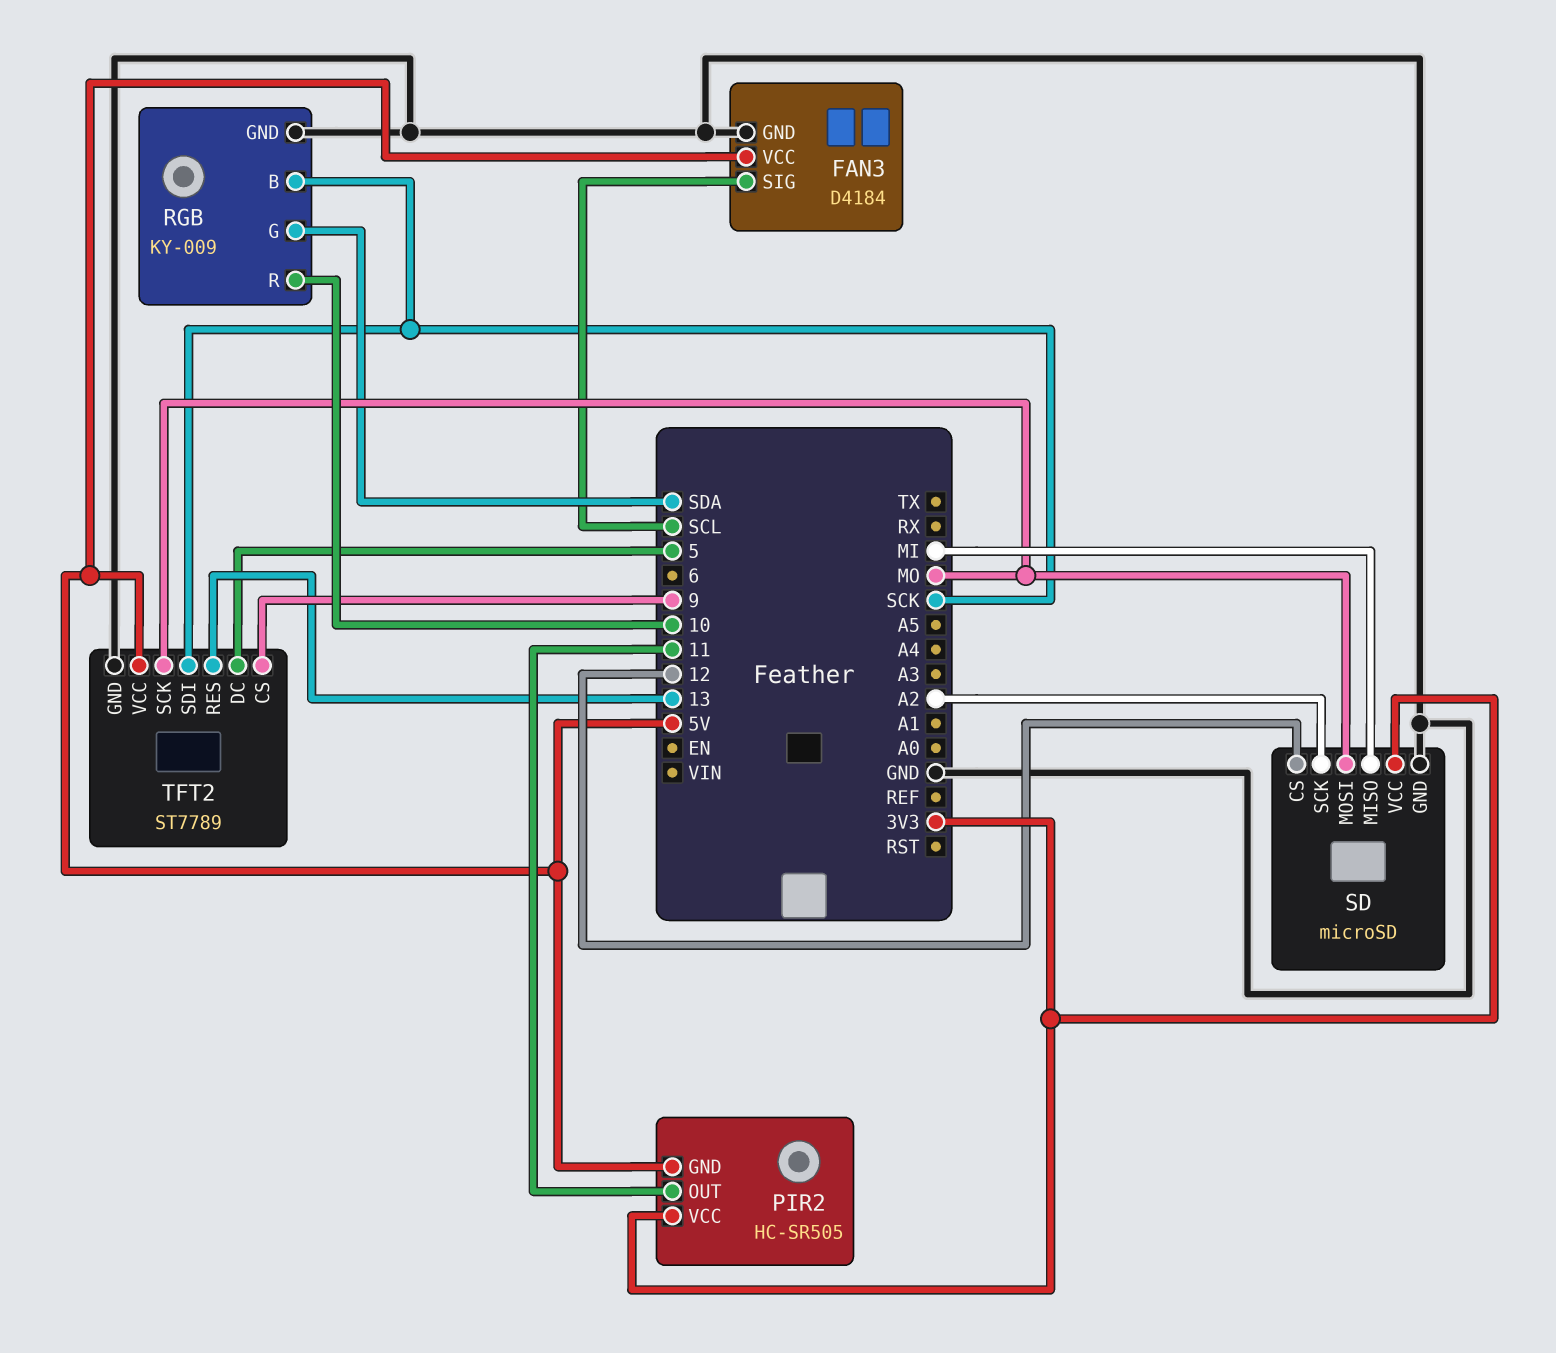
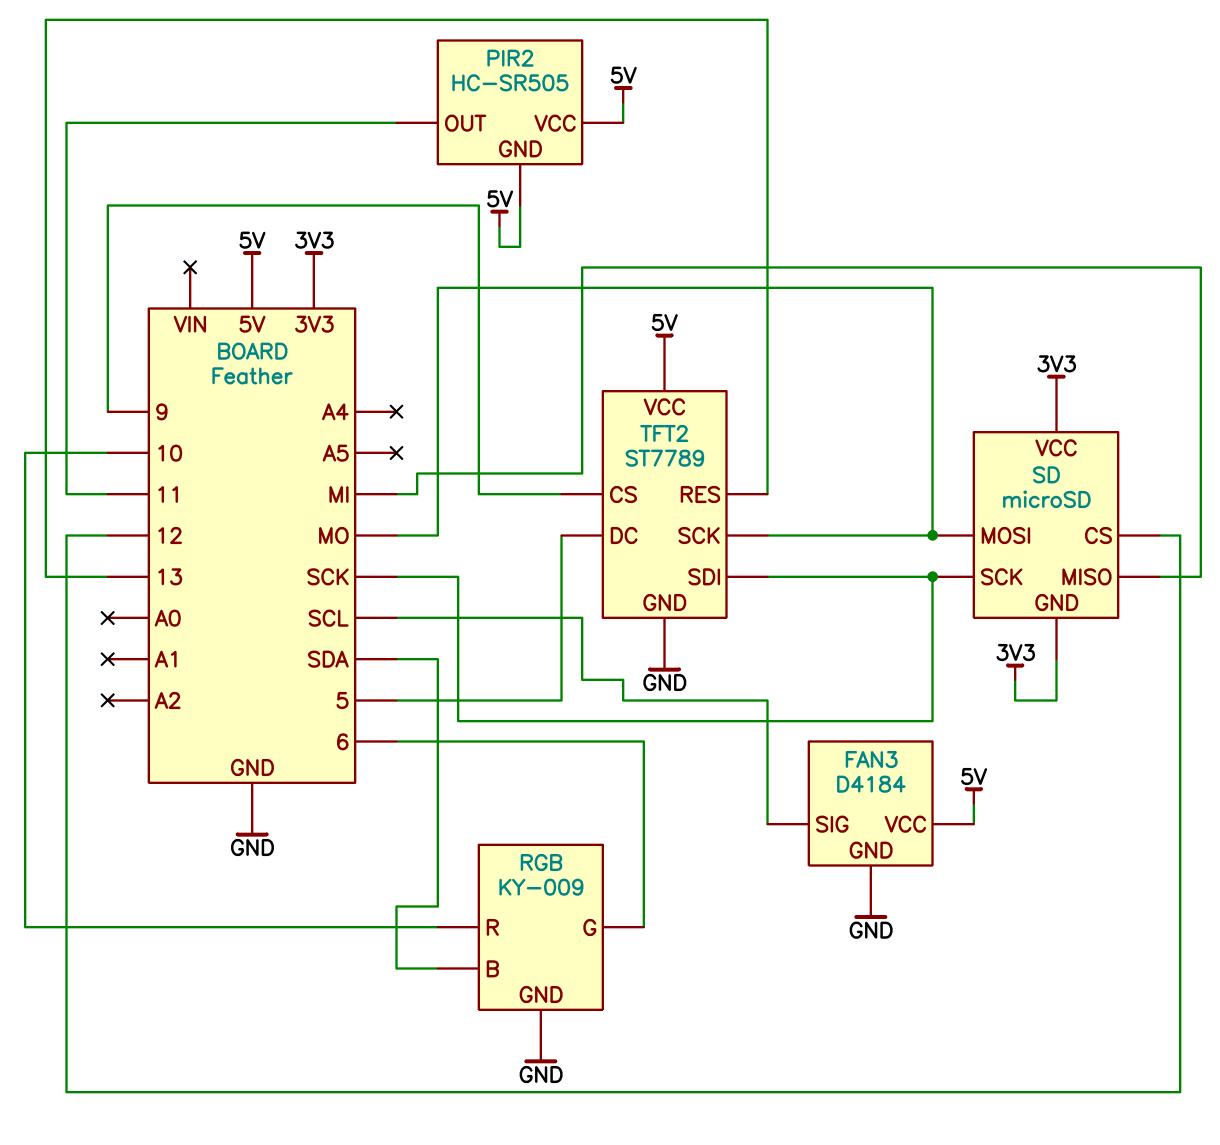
PIR2 pin VCC: 3V3 -> 5V
RGB pin B: SCK -> SDA
RGB pin G: SDA -> 6
SD pin GND: GND -> 3V3
SD pin SCK: A2 -> SCK

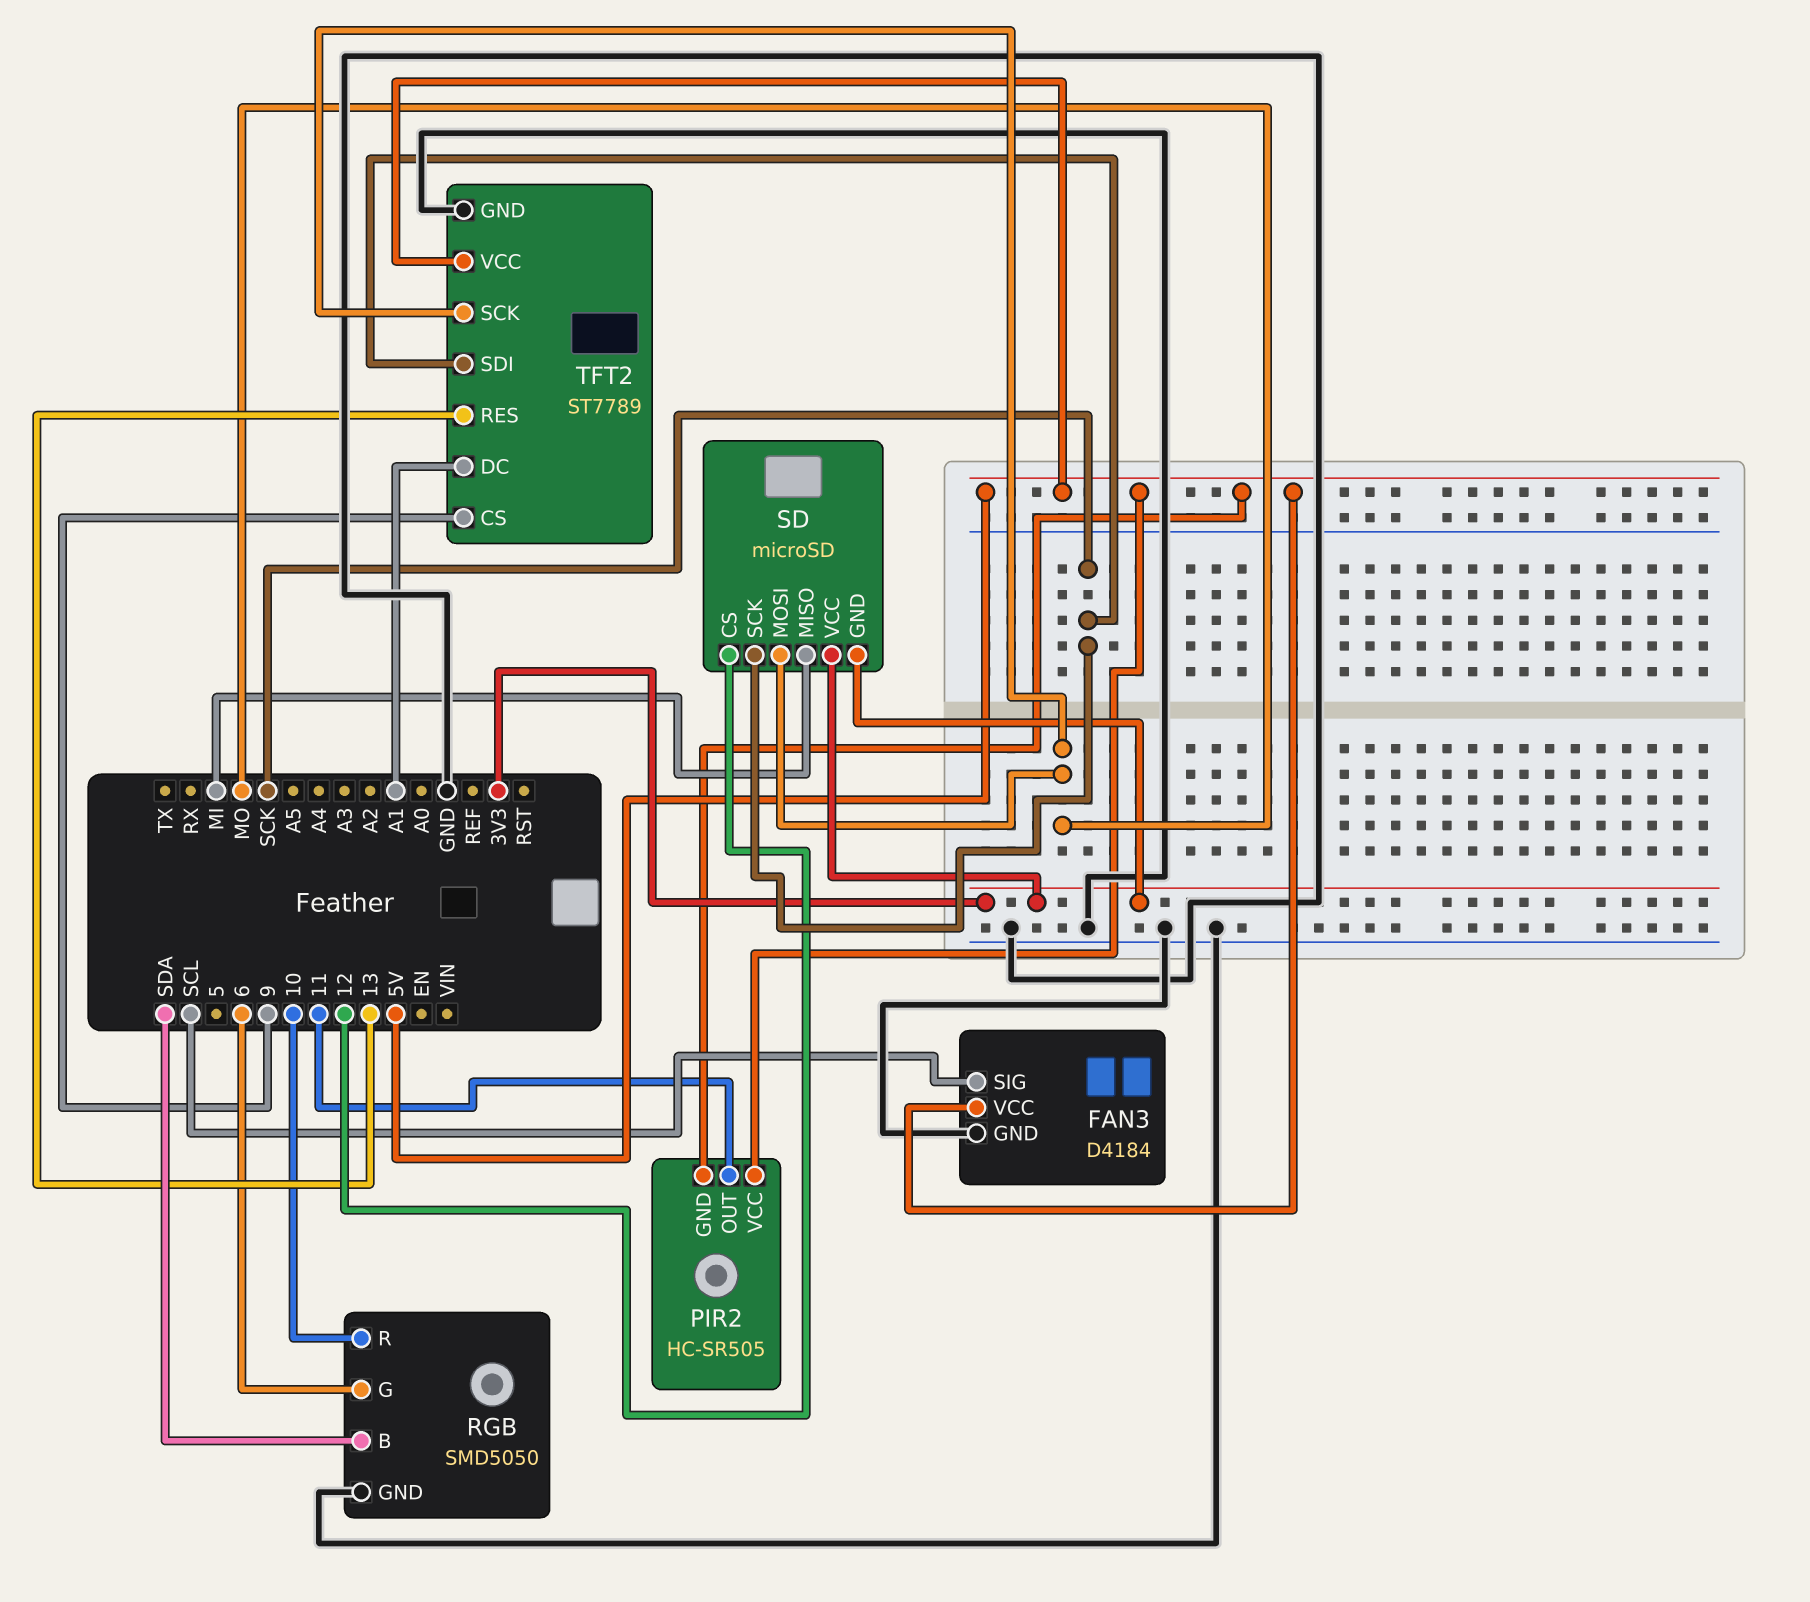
RGB: KY-009 -> SMD5050
TFT2 pin DC: 5 -> A1

